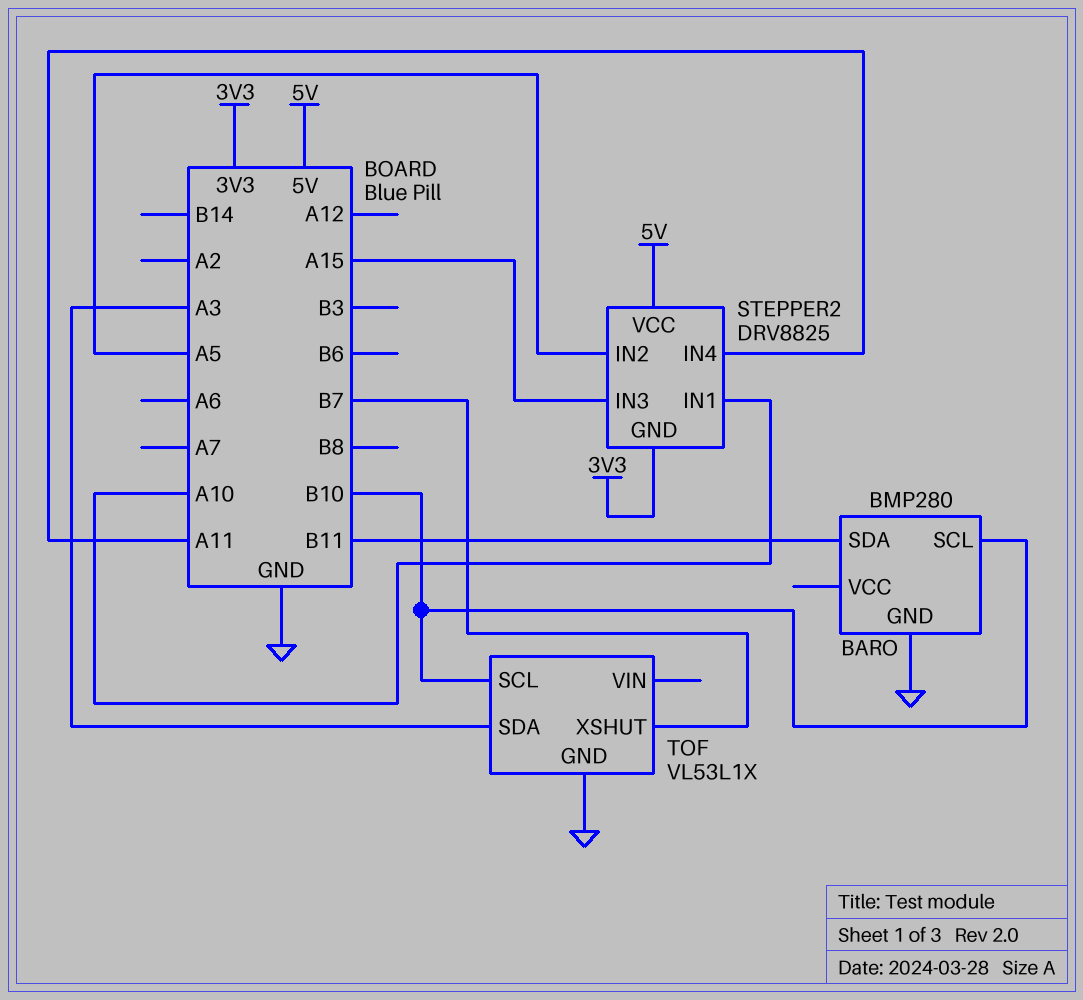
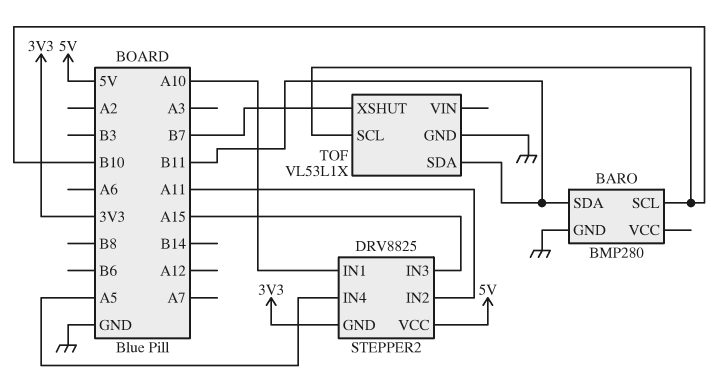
STEPPER2 pin IN2: A5 -> A11
STEPPER2 pin IN4: A11 -> A5
TOF pin SDA: A3 -> B11

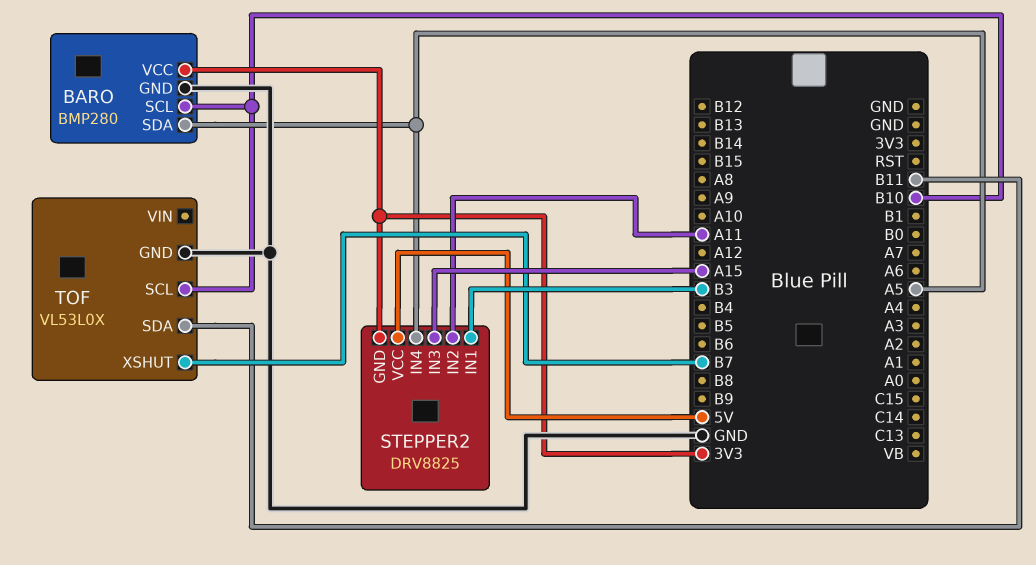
BARO pin SDA: B11 -> A5
BARO pin VCC: none -> 3V3
STEPPER2 pin IN1: A10 -> B3
TOF: VL53L1X -> VL53L0X

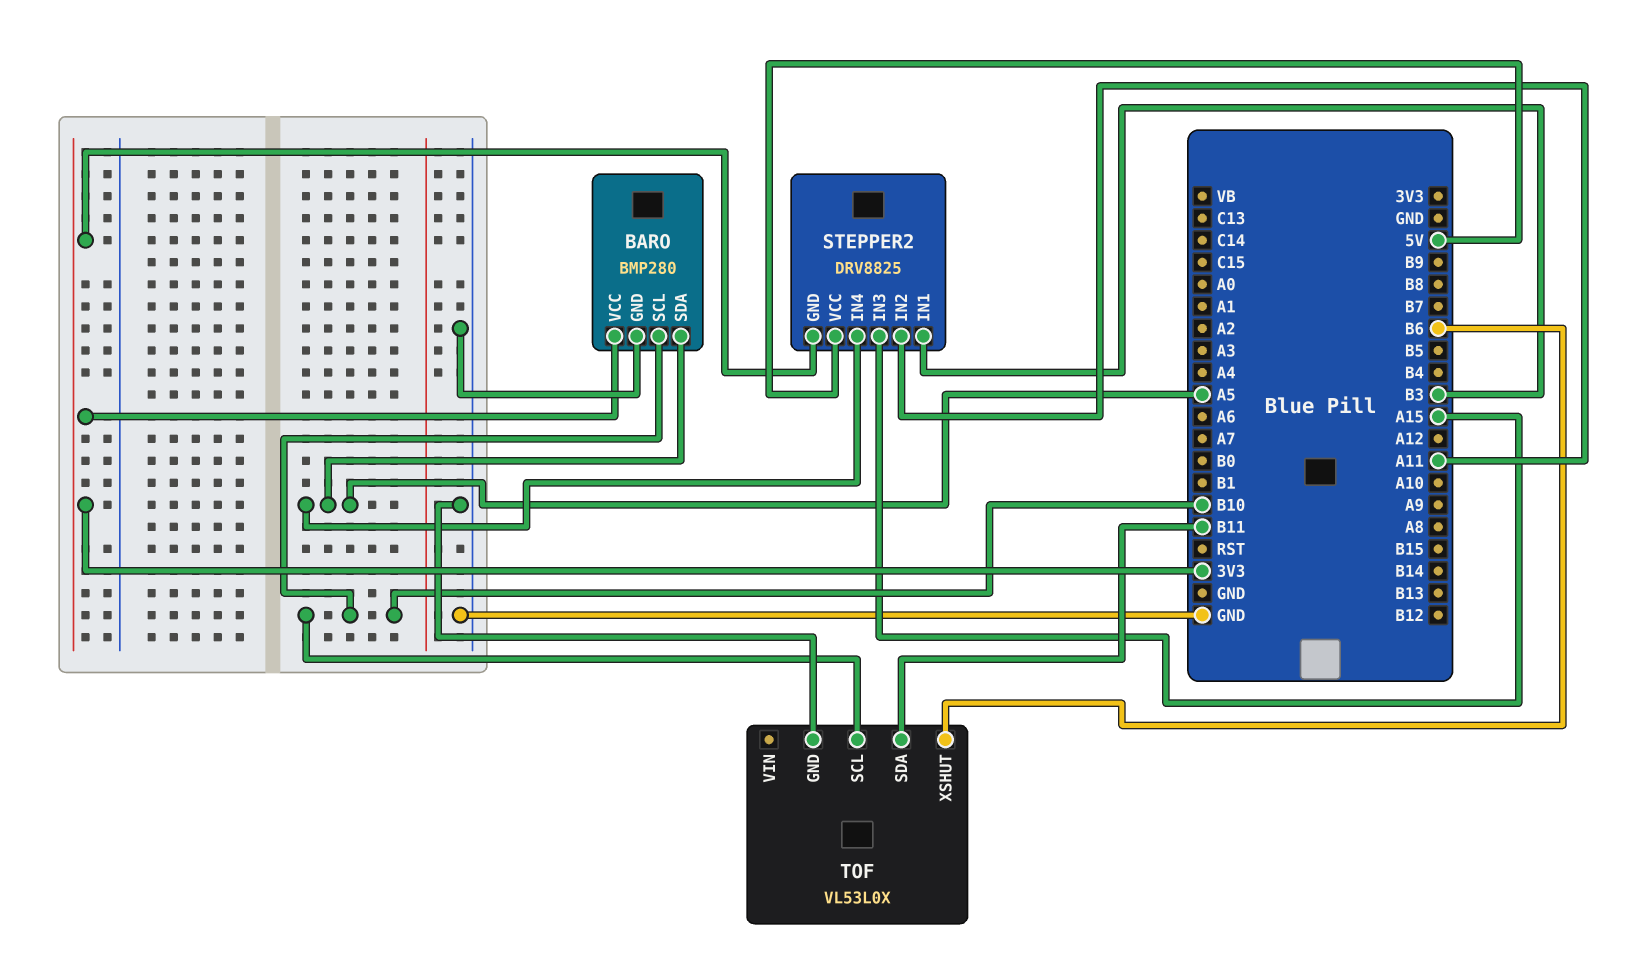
TOF pin XSHUT: B7 -> B6

